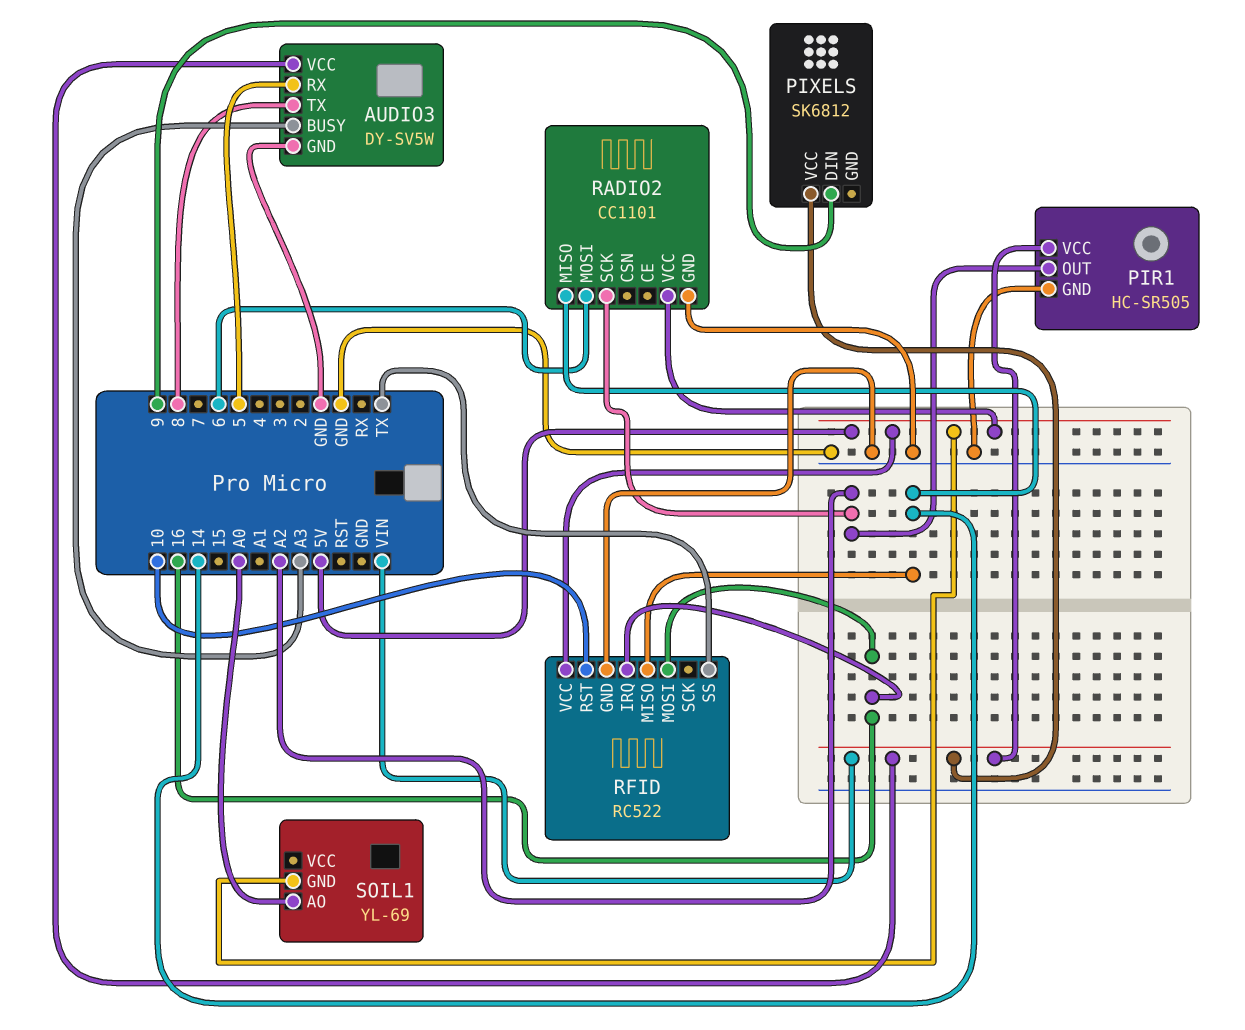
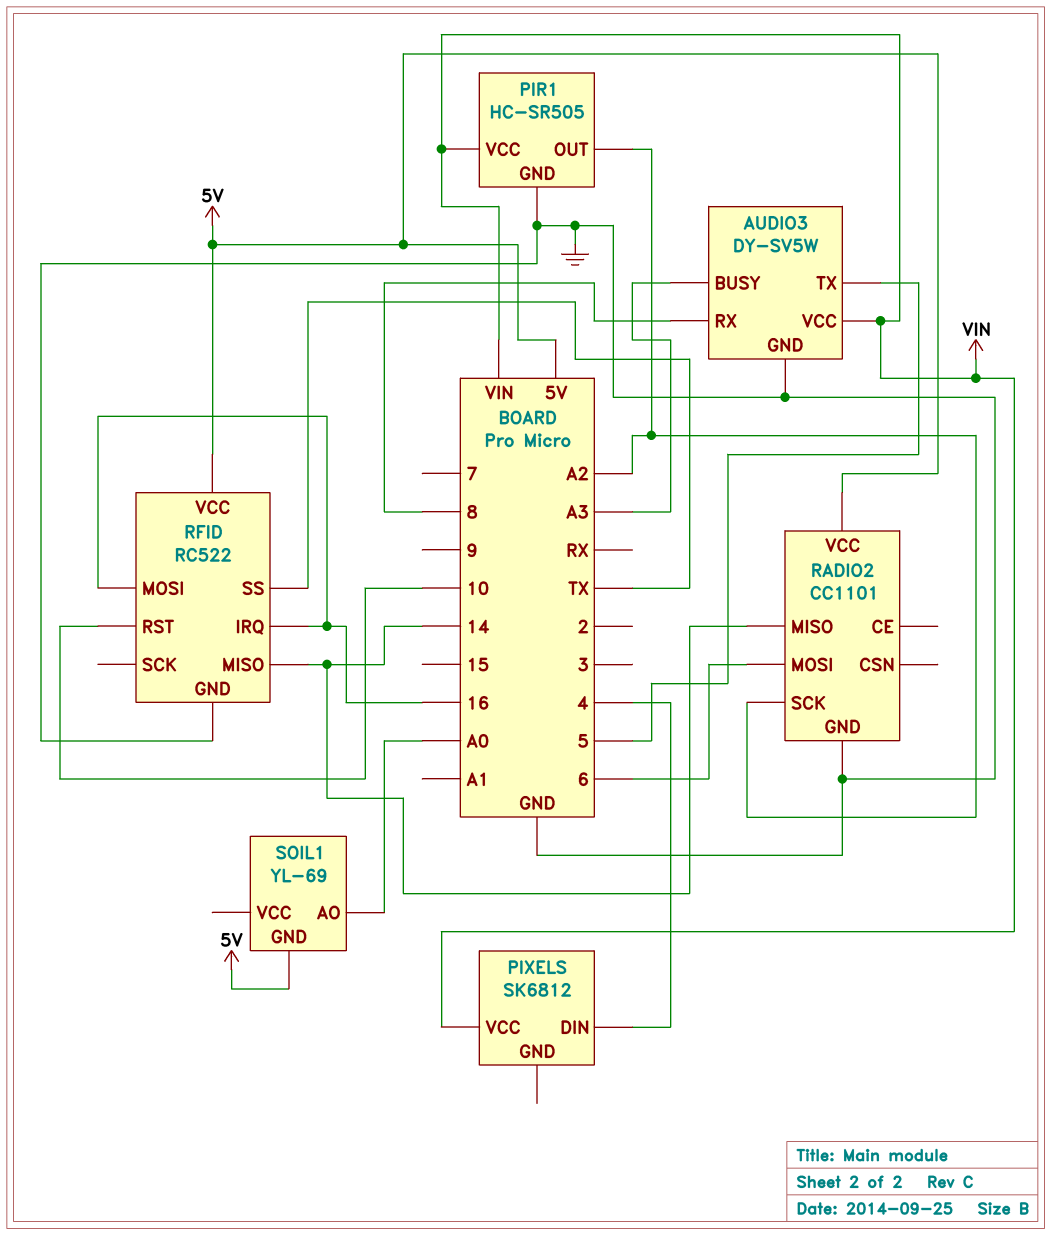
AUDIO3 pin RX: 5 -> 8
AUDIO3 pin TX: 8 -> 5
PIXELS pin DIN: 9 -> 4

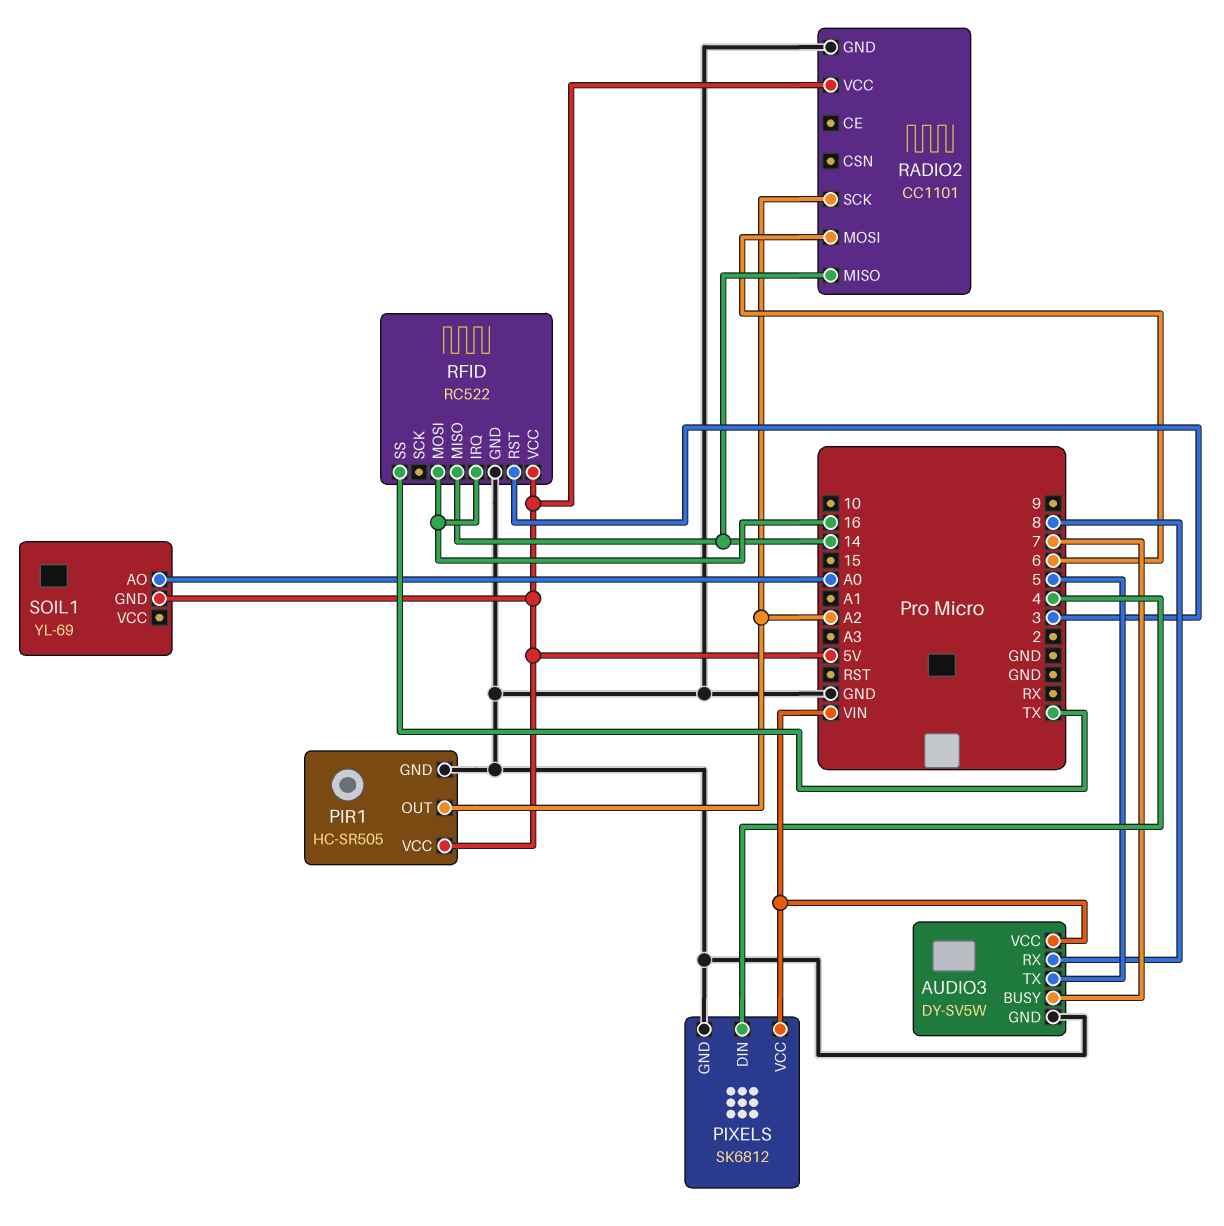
AUDIO3 pin BUSY: A3 -> 7
PIR1 pin VCC: VIN -> 5V
PIXELS pin GND: none -> GND
RFID pin RST: 10 -> 3

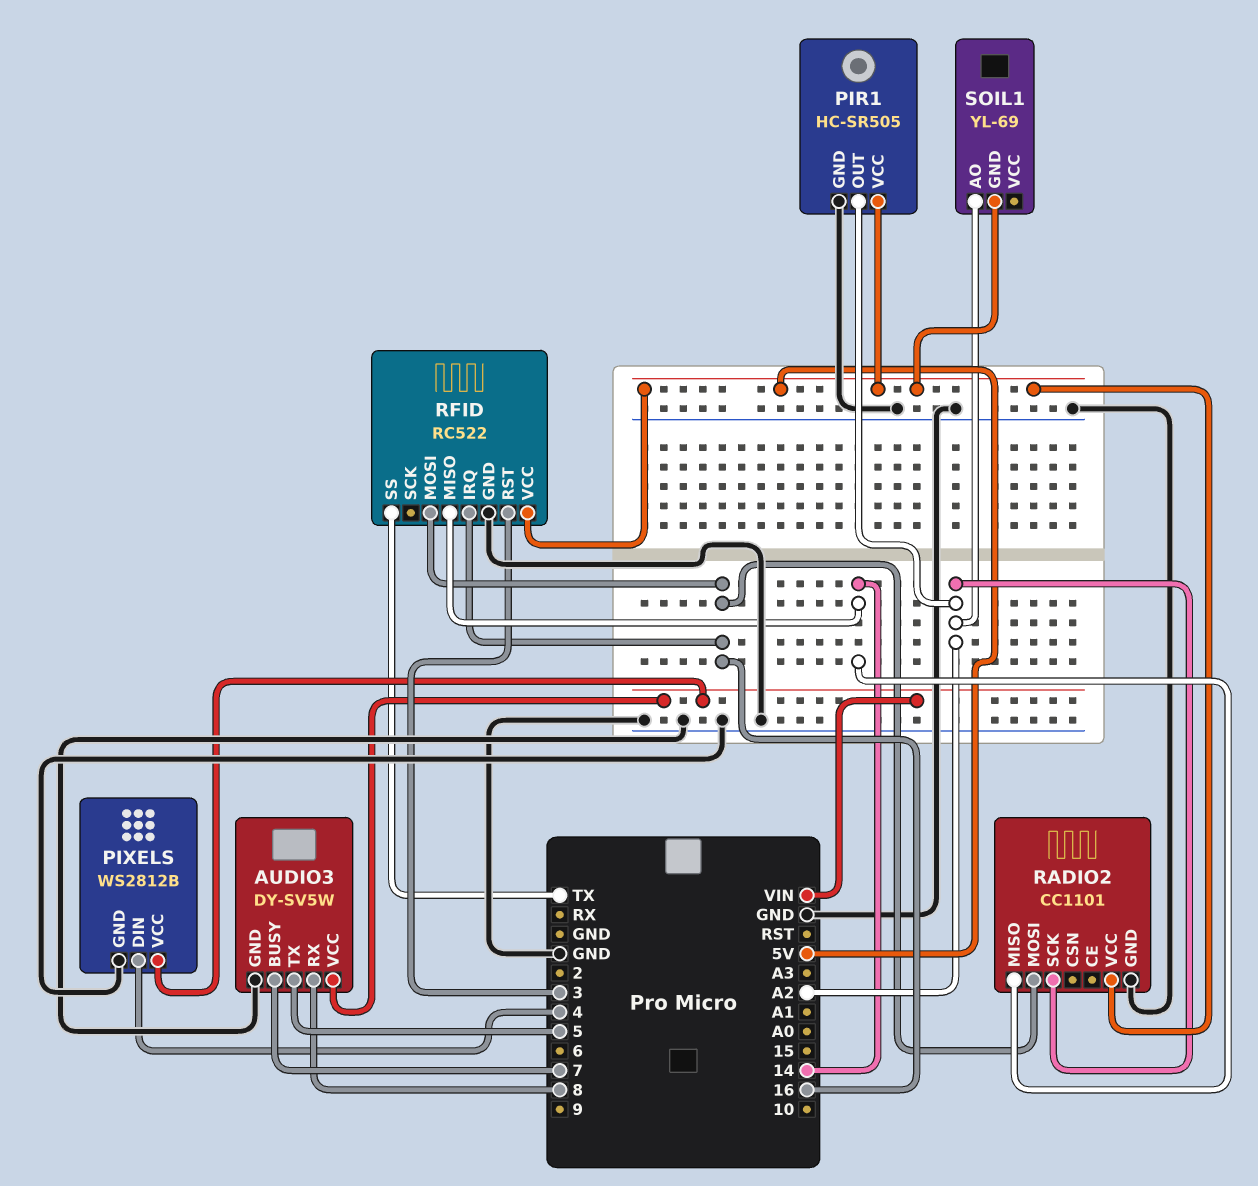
PIXELS: SK6812 -> WS2812B
RADIO2 pin MOSI: 6 -> 16
SOIL1 pin AO: A0 -> A2

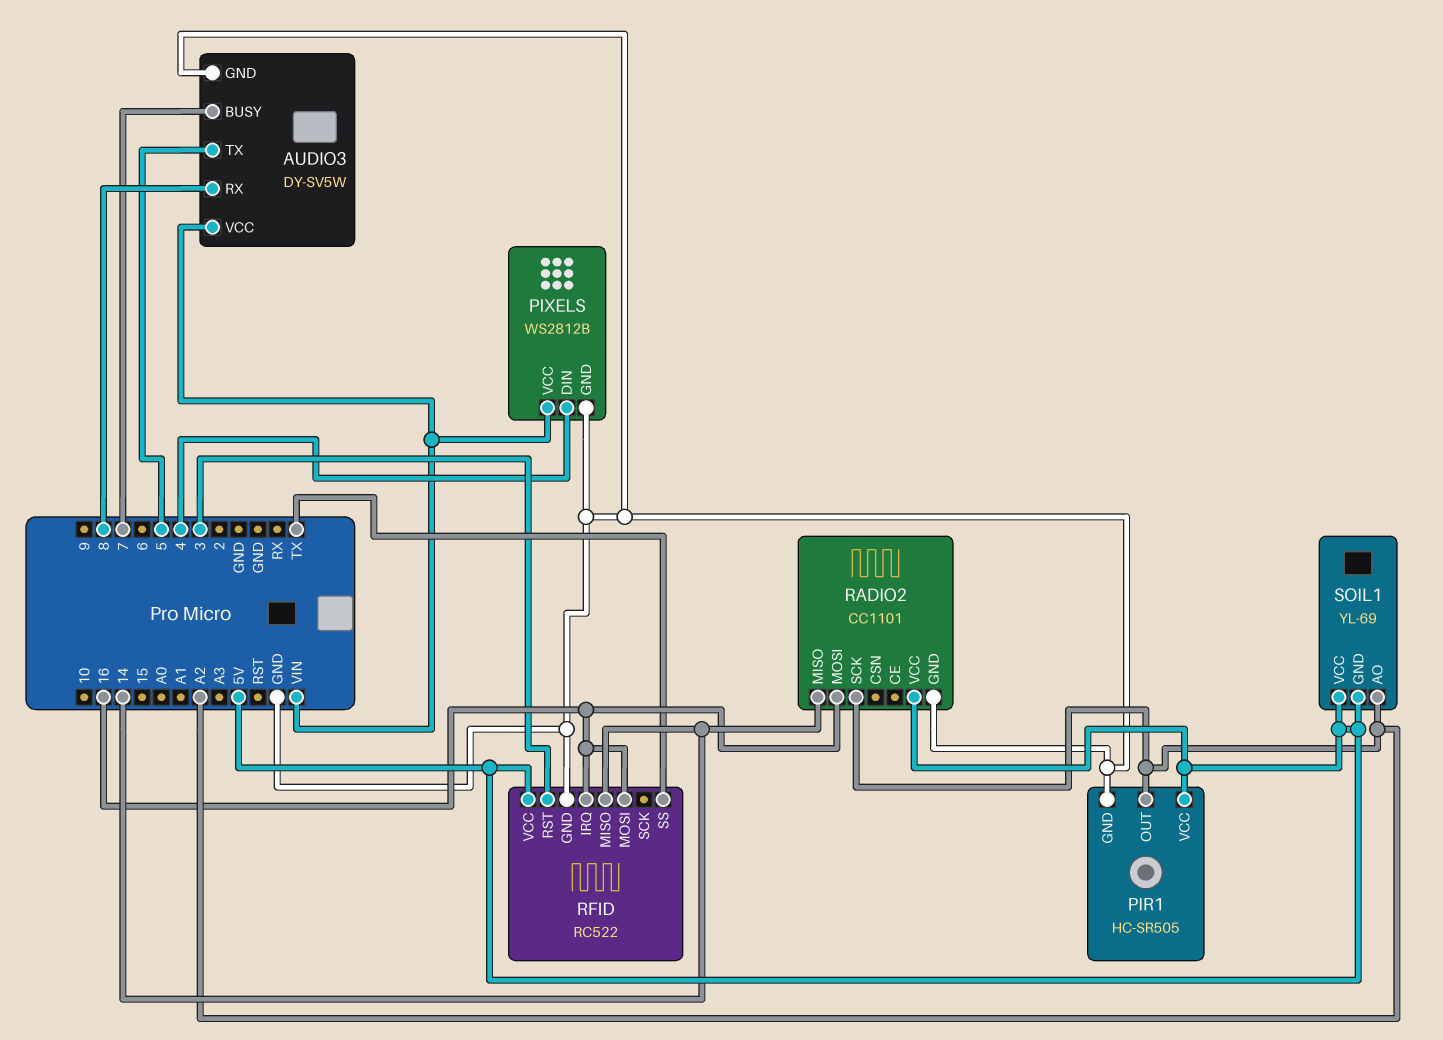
SOIL1 pin VCC: none -> 5V

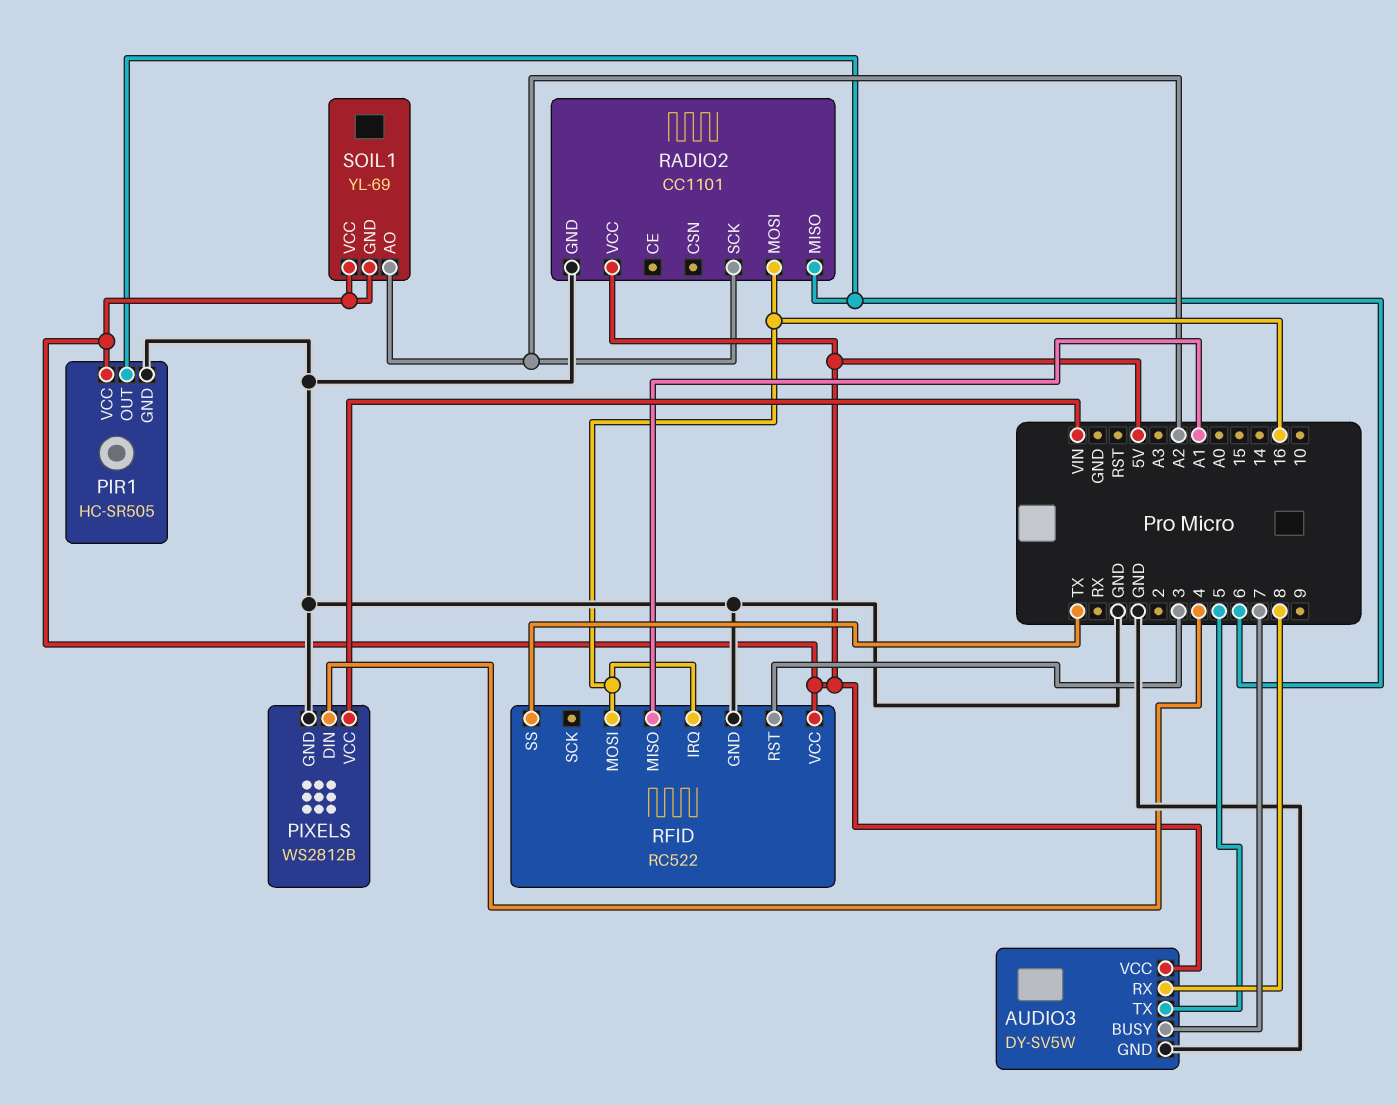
AUDIO3 pin VCC: VIN -> 5V
PIR1 pin OUT: A2 -> 6
RADIO2 pin MISO: 14 -> 6
RFID pin MISO: 14 -> A1

